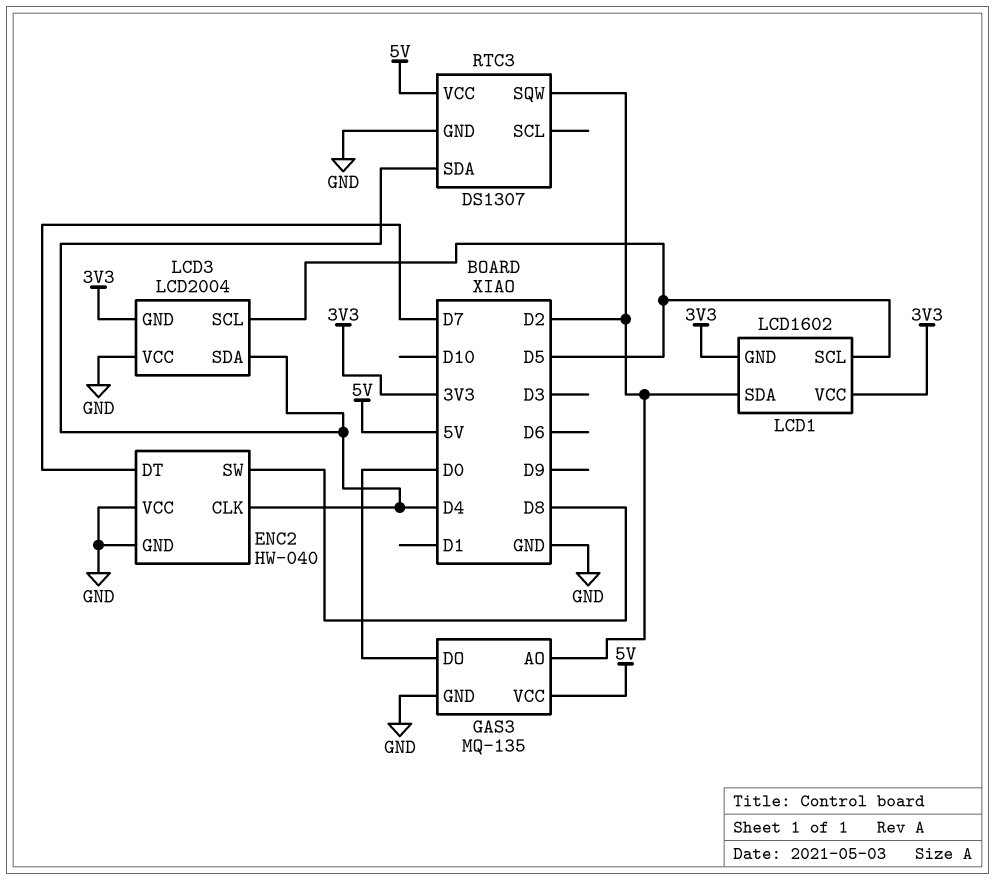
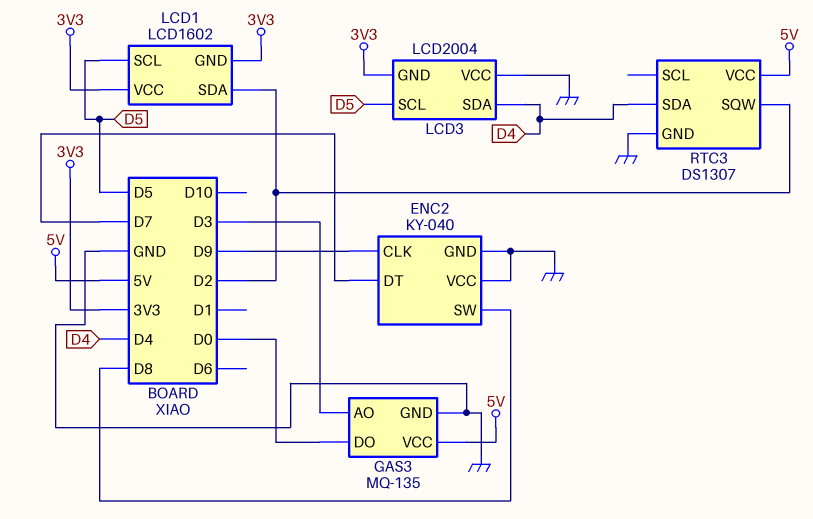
ENC2: HW-040 -> KY-040
ENC2 pin CLK: D4 -> D9
GAS3 pin AO: D2 -> D3

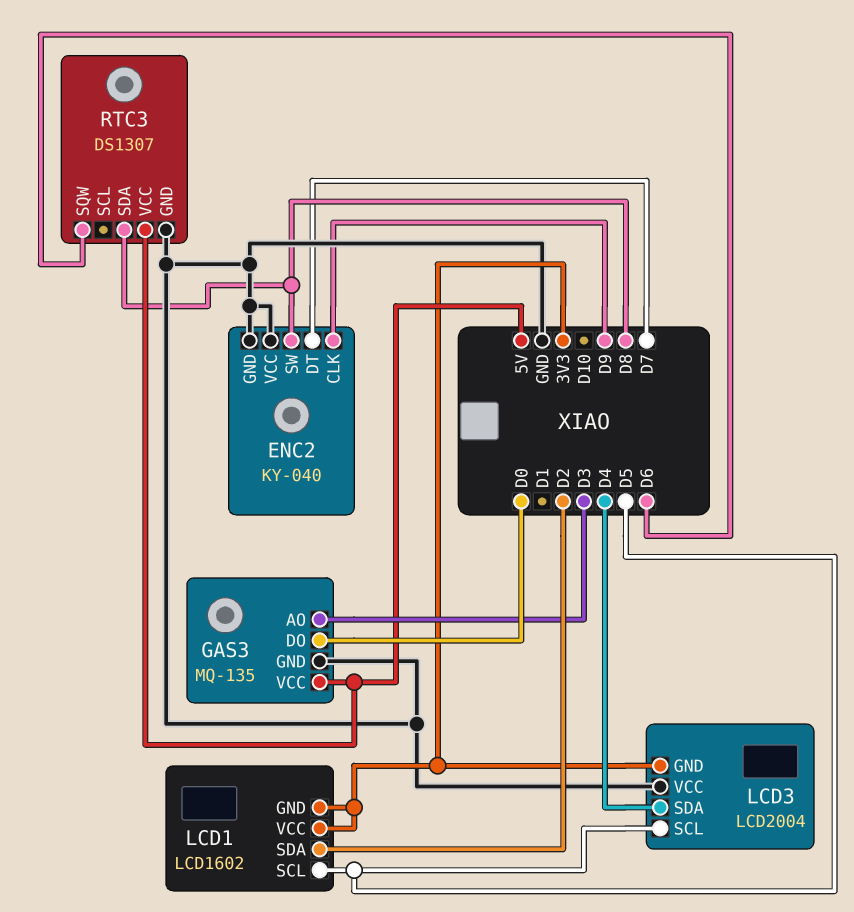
RTC3 pin SDA: D4 -> D8
RTC3 pin SQW: D2 -> D6

